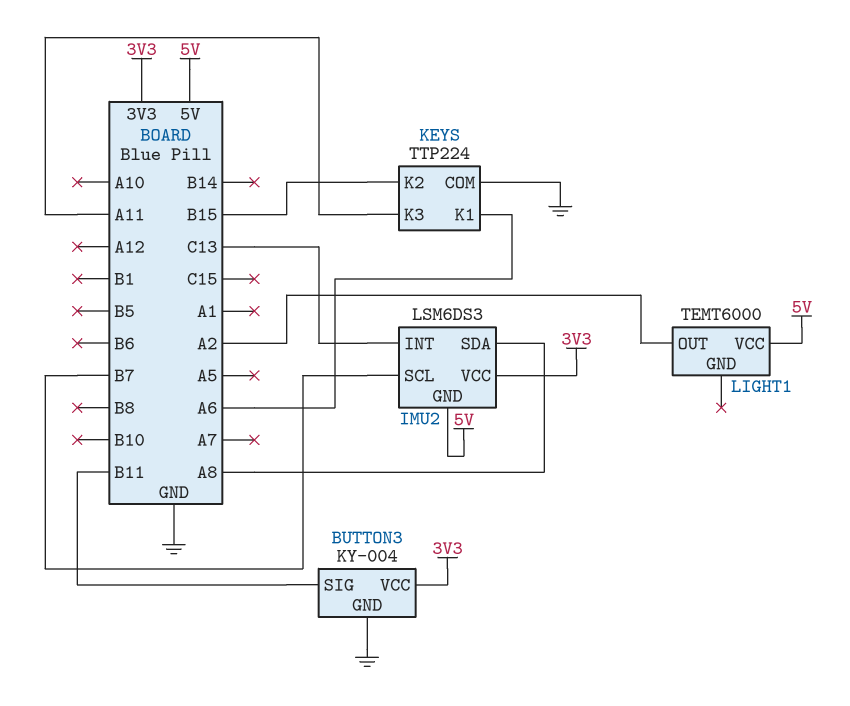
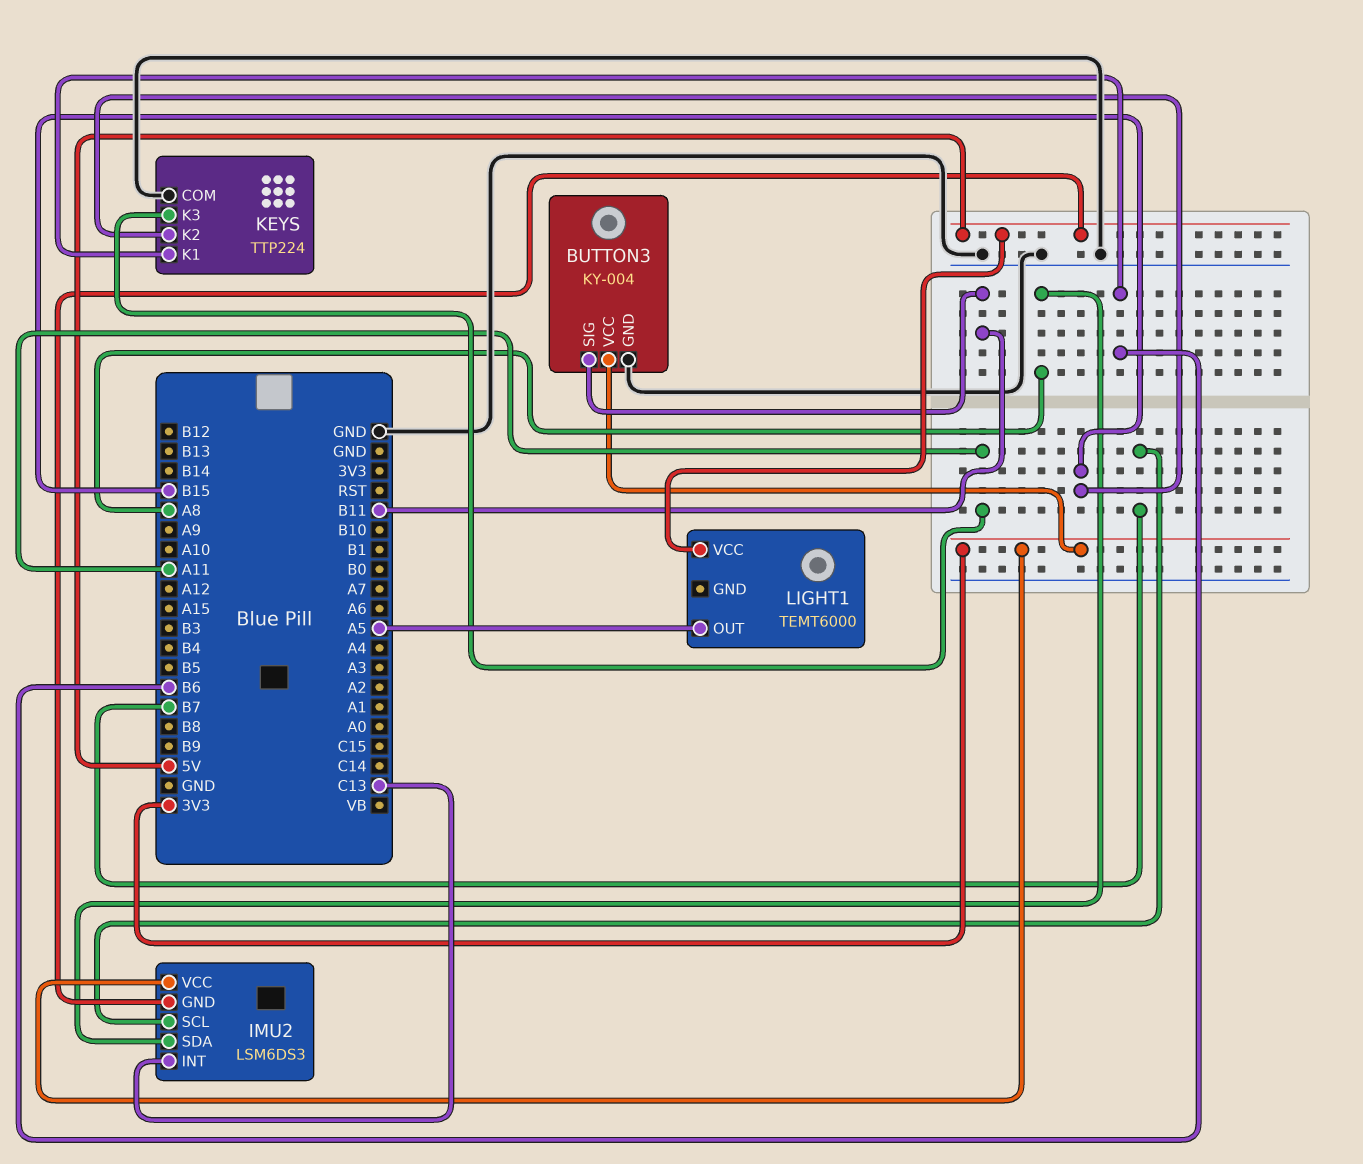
KEYS pin K1: A6 -> B6
LIGHT1 pin OUT: A2 -> A5

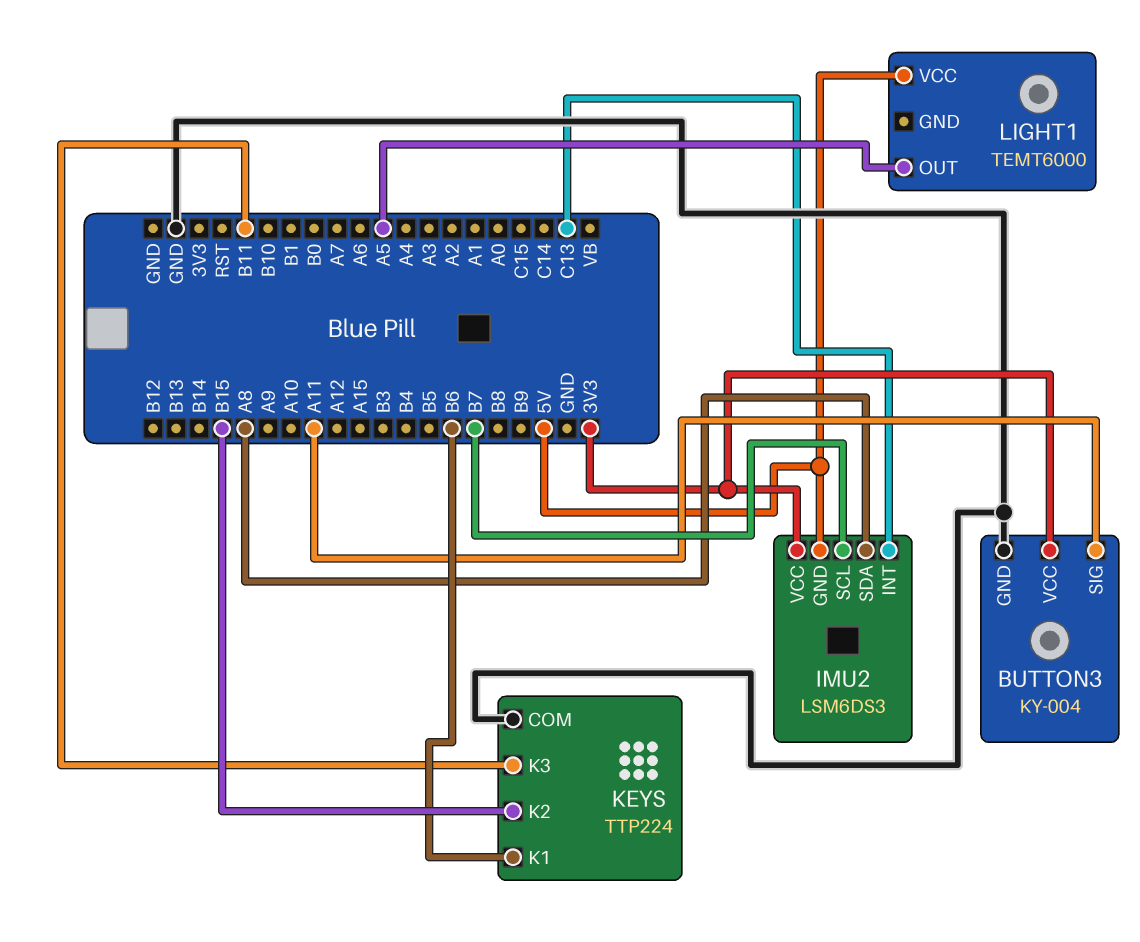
BUTTON3 pin SIG: B11 -> A11
KEYS pin K3: A11 -> B11

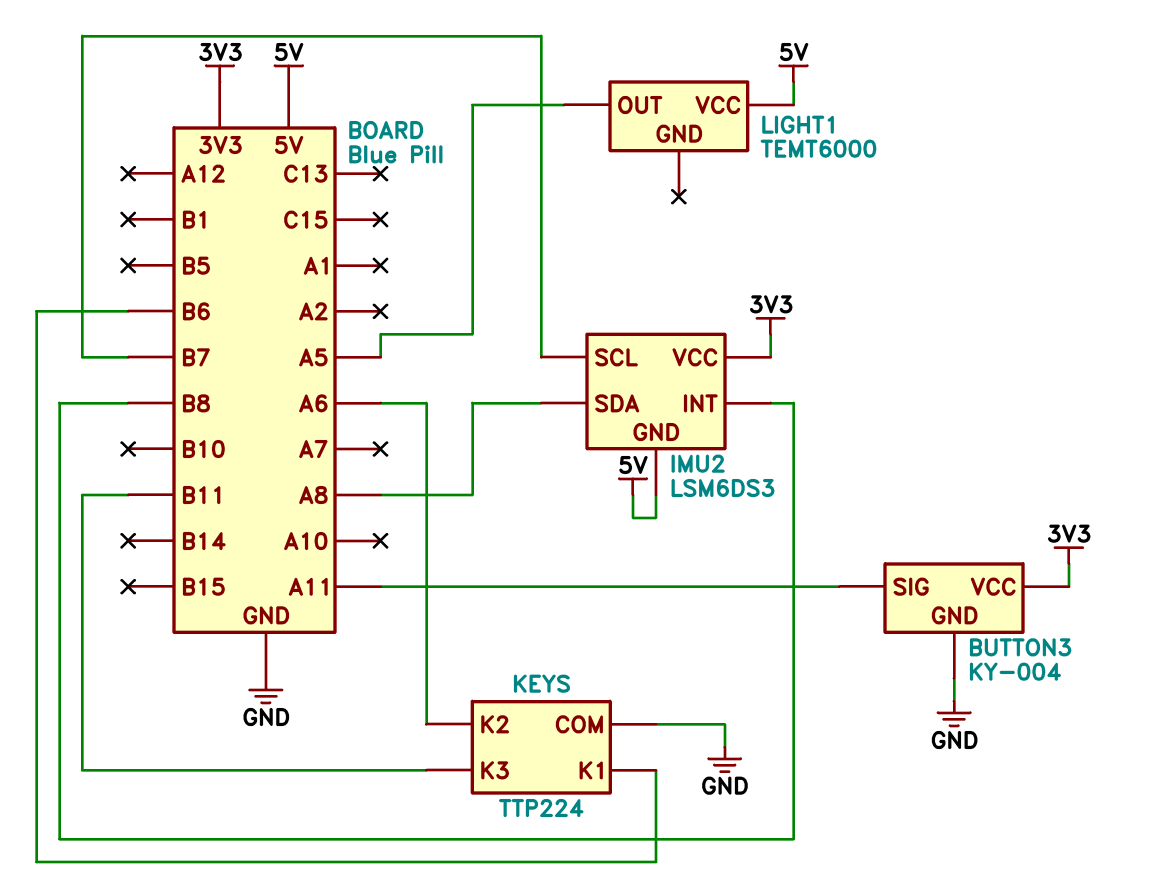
IMU2 pin INT: C13 -> B8
KEYS pin K2: B15 -> A6

